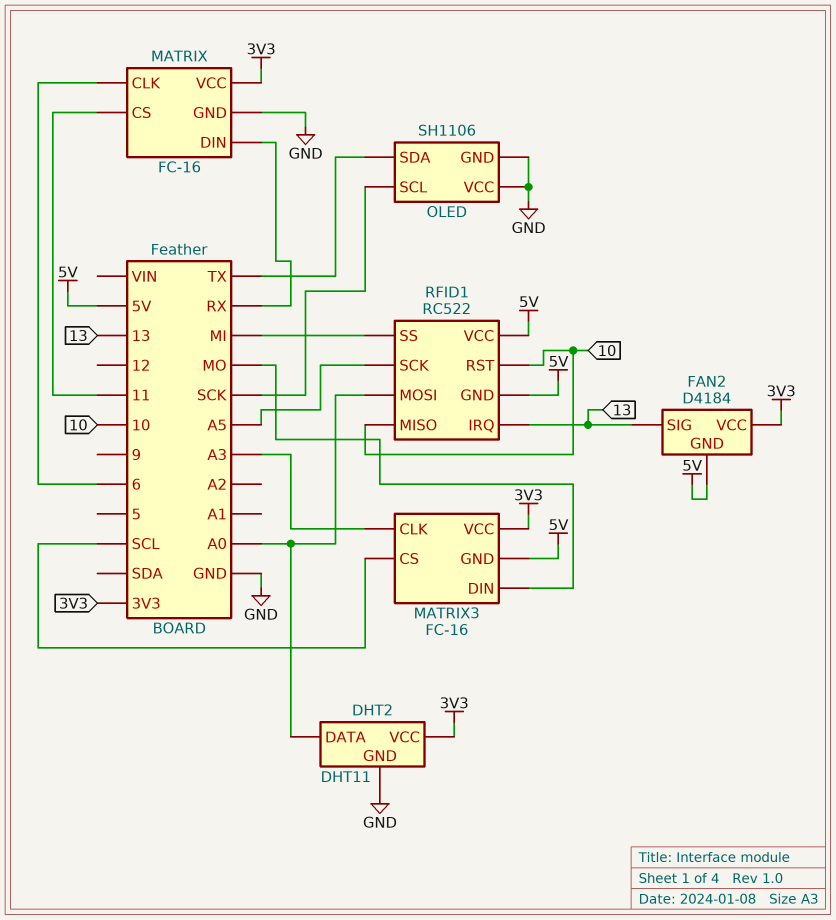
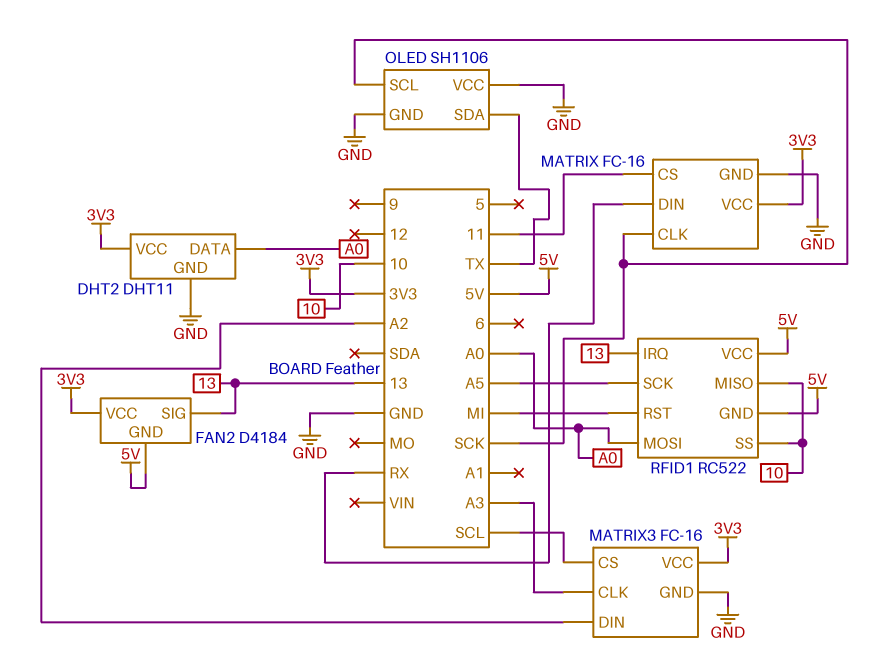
MATRIX pin CLK: 6 -> SCK
MATRIX3 pin DIN: MO -> A2
MATRIX3 pin GND: 5V -> GND
RFID1 pin RST: 10 -> MI
RFID1 pin SS: MI -> 10

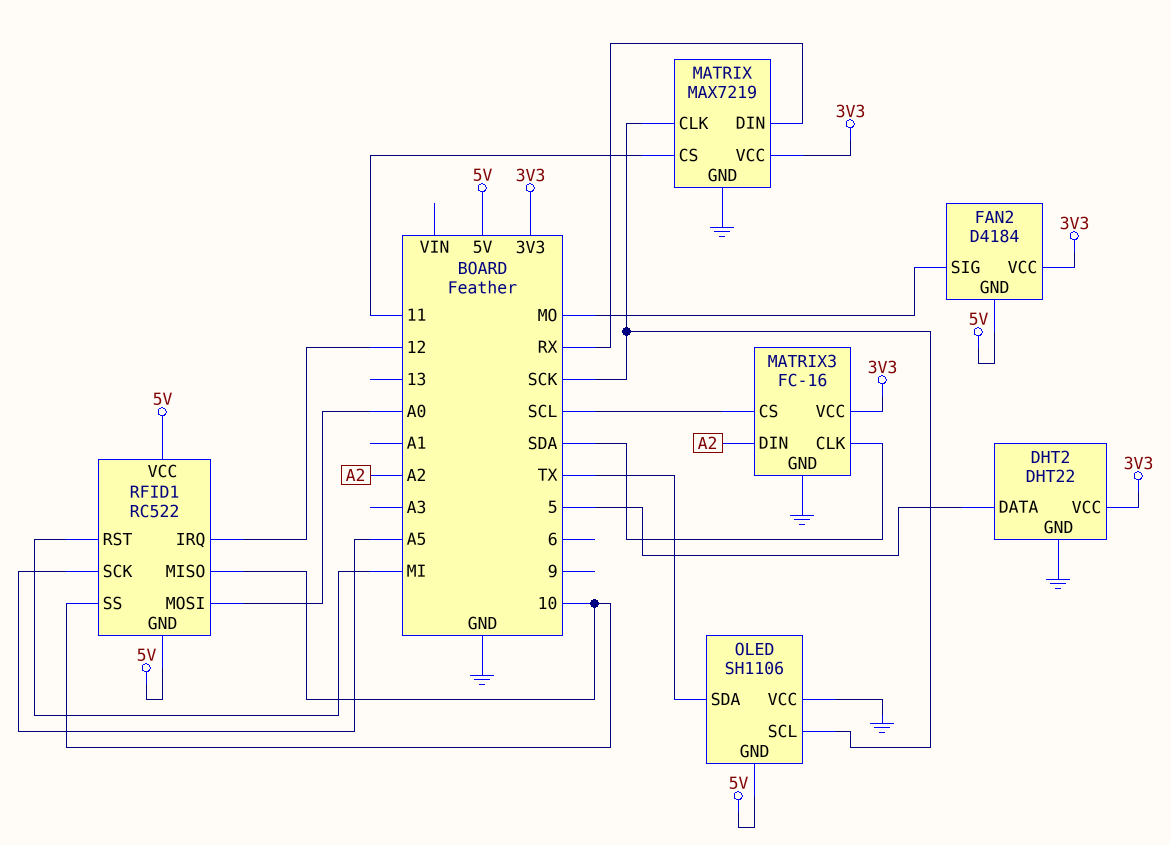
DHT2: DHT11 -> DHT22
DHT2 pin DATA: A0 -> 5
FAN2 pin SIG: 13 -> MO
MATRIX: FC-16 -> MAX7219
MATRIX3 pin CLK: A3 -> SDA
OLED pin GND: GND -> 5V
RFID1 pin IRQ: 13 -> 12

